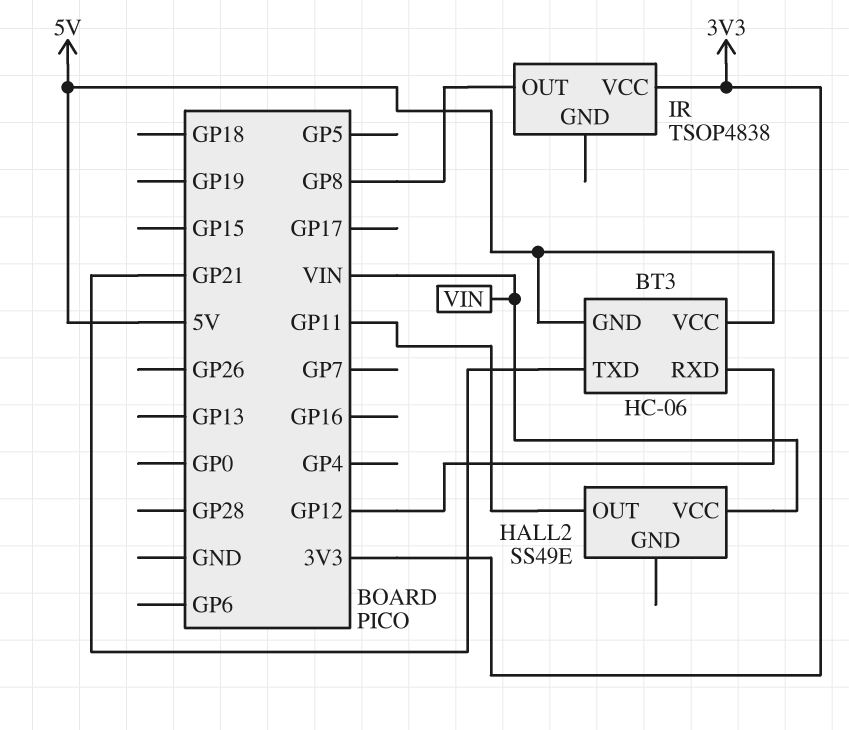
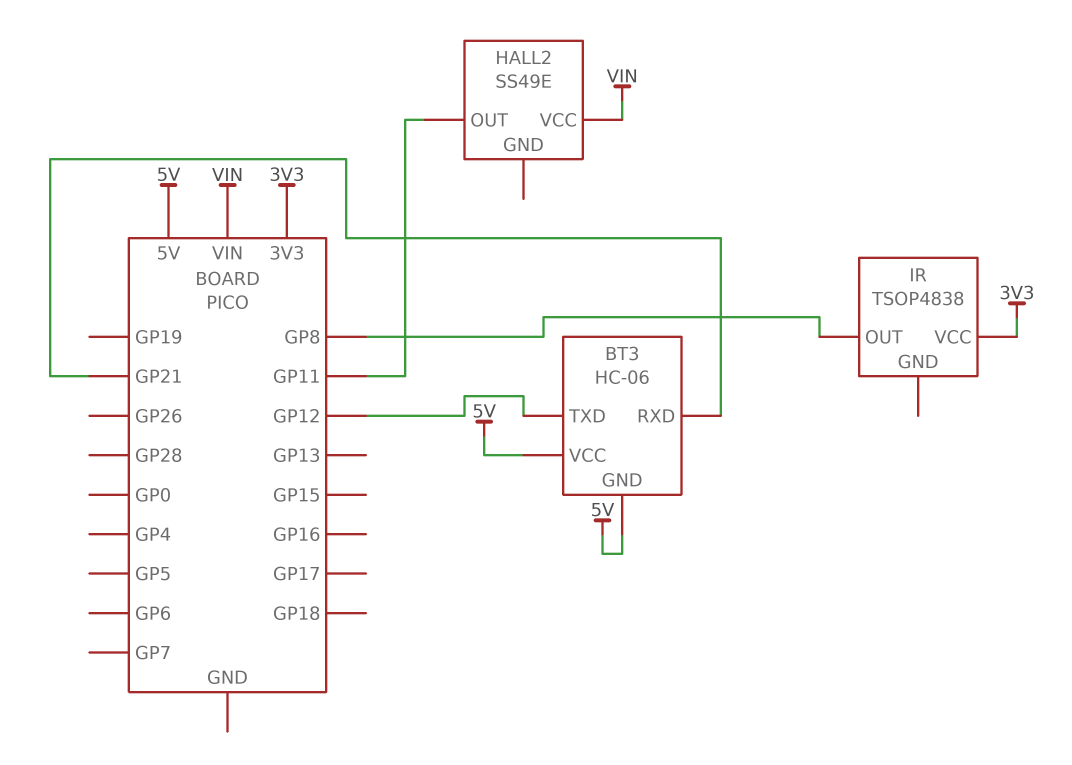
BT3 pin RXD: GP12 -> GP21
BT3 pin TXD: GP21 -> GP12

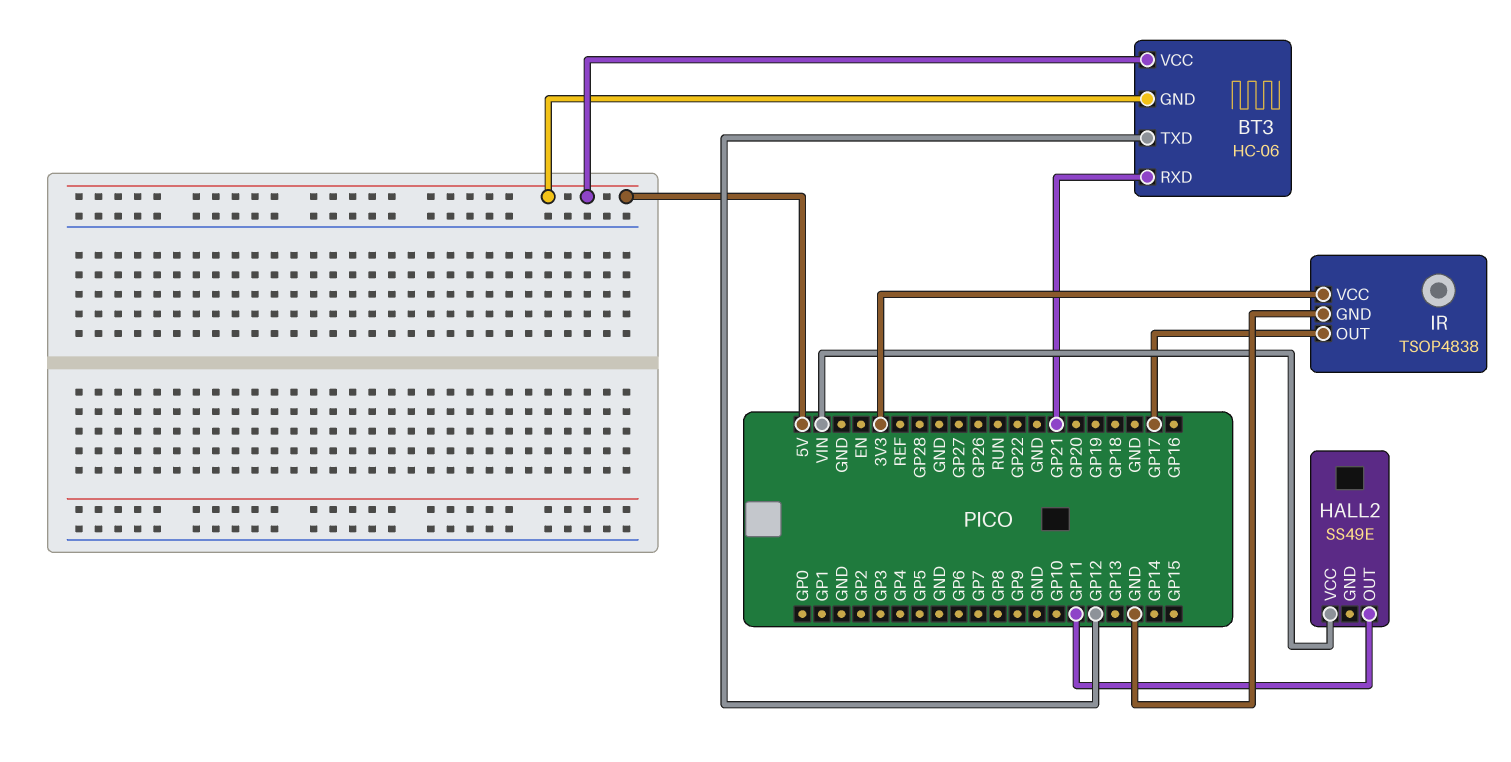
IR pin GND: none -> GND
IR pin OUT: GP8 -> GP17

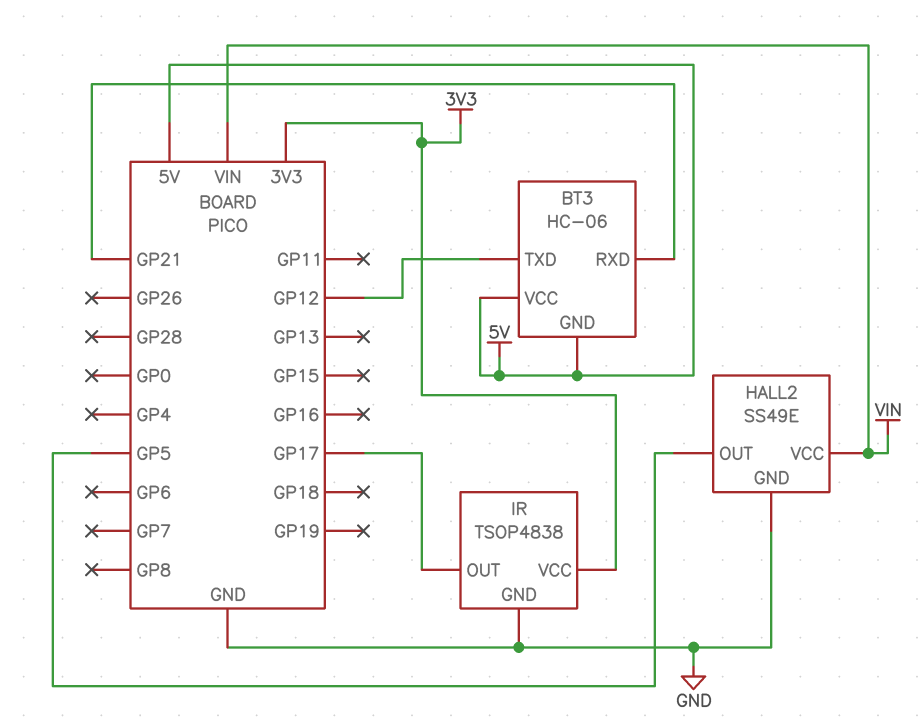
HALL2 pin GND: none -> GND
HALL2 pin OUT: GP11 -> GP5

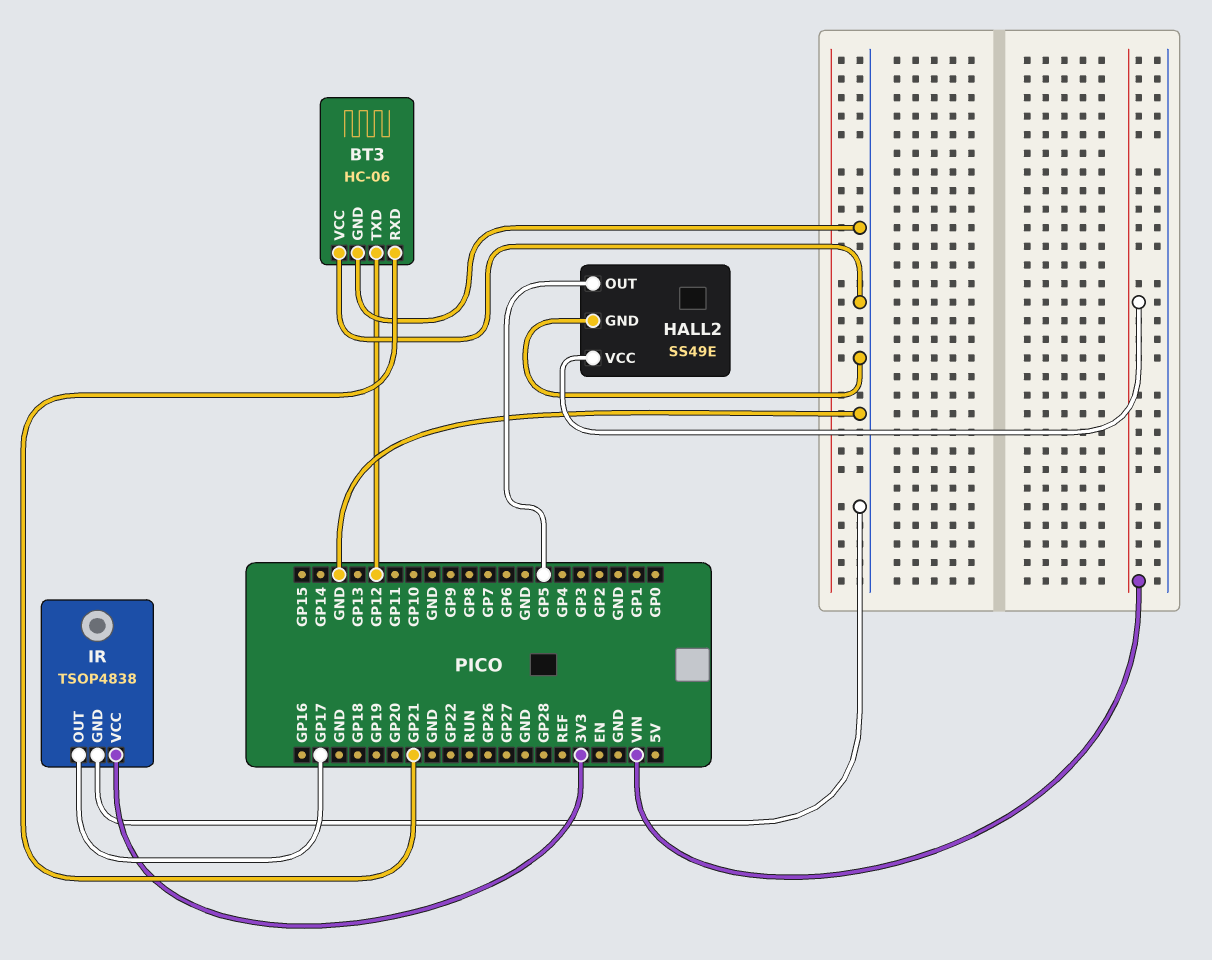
BT3 pin GND: 5V -> GND
BT3 pin VCC: 5V -> GND

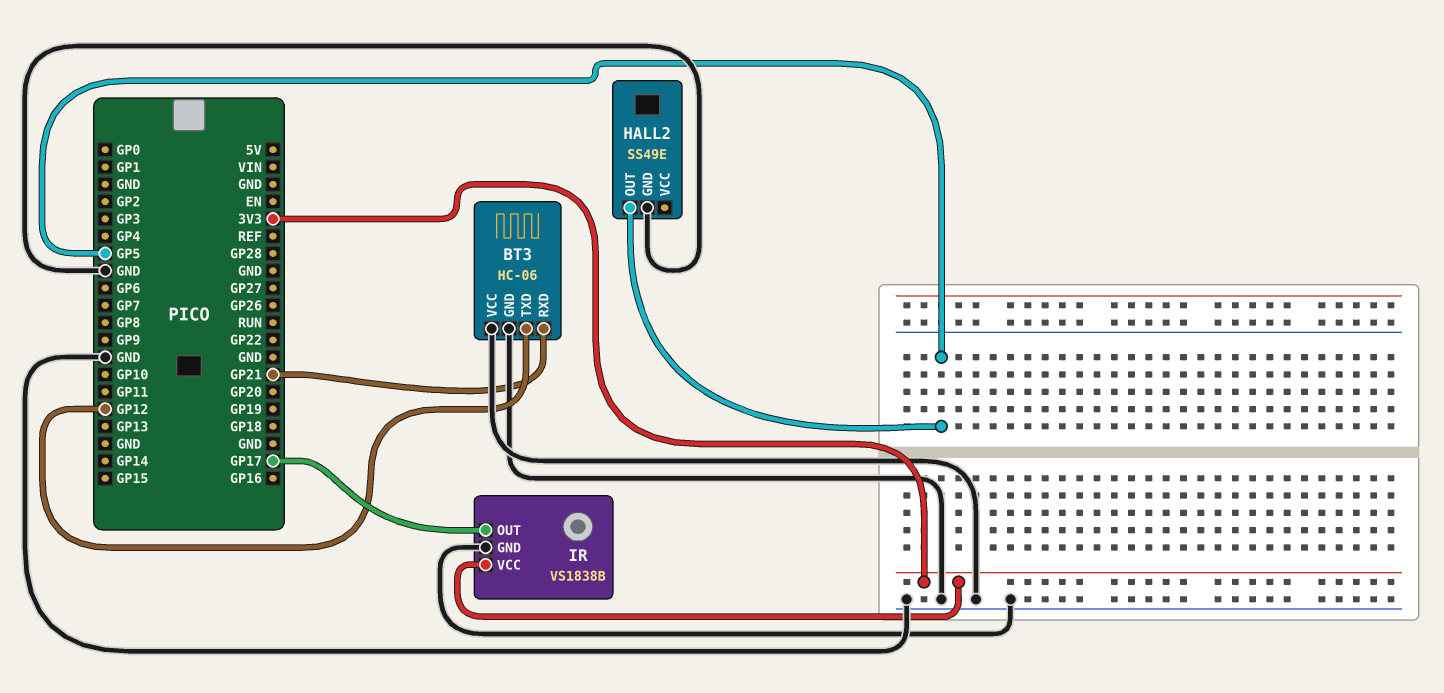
HALL2 pin VCC: VIN -> none
IR: TSOP4838 -> VS1838B

